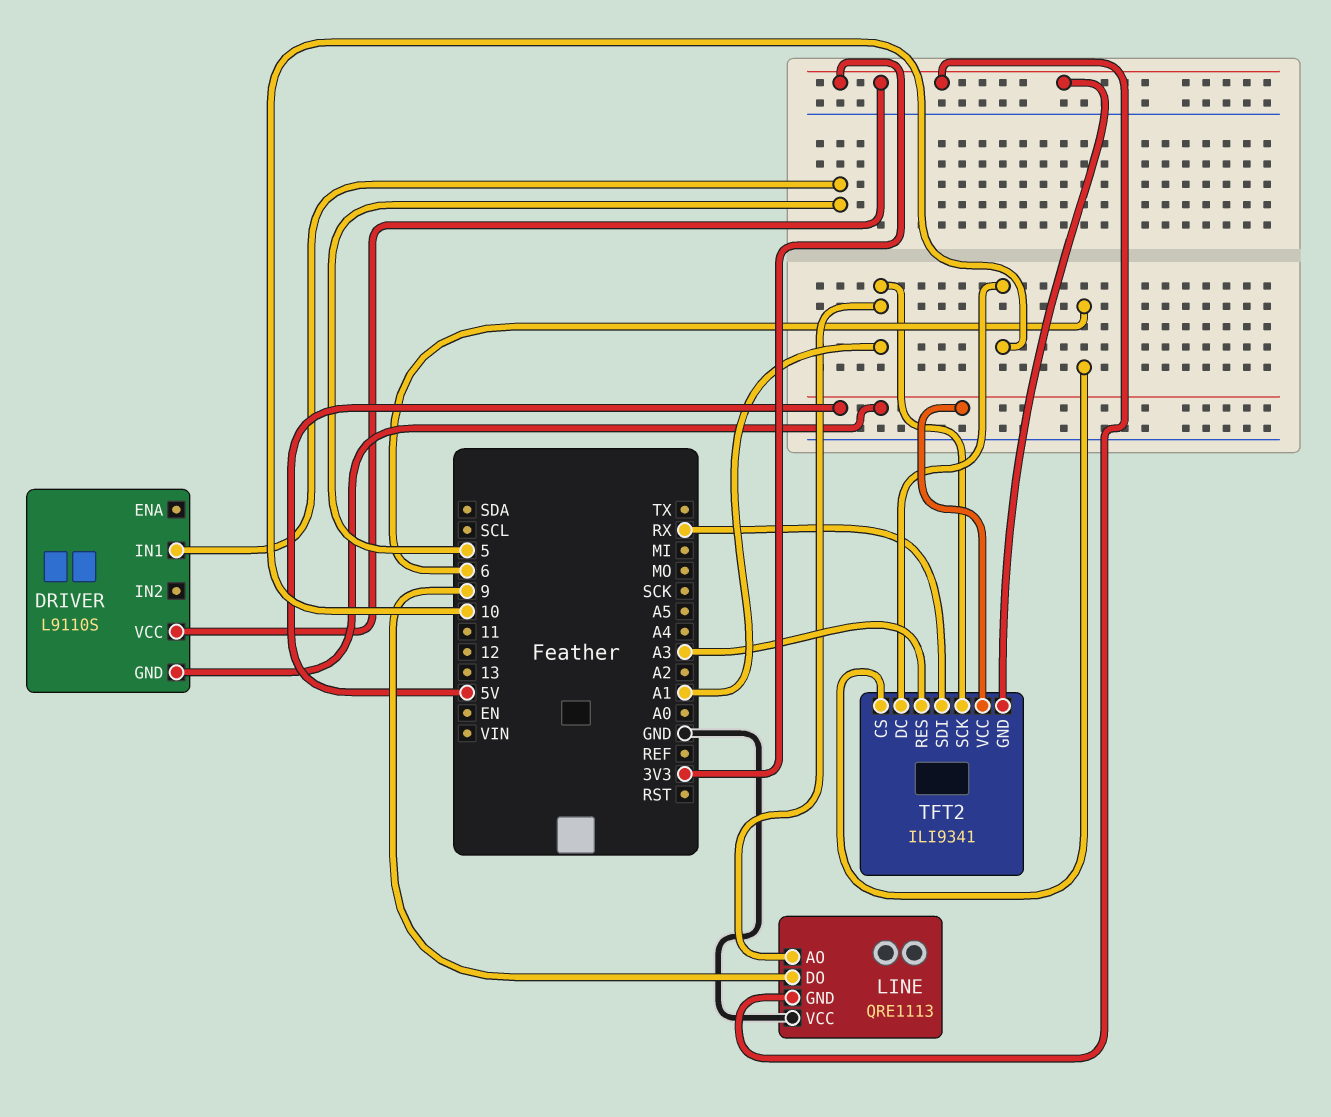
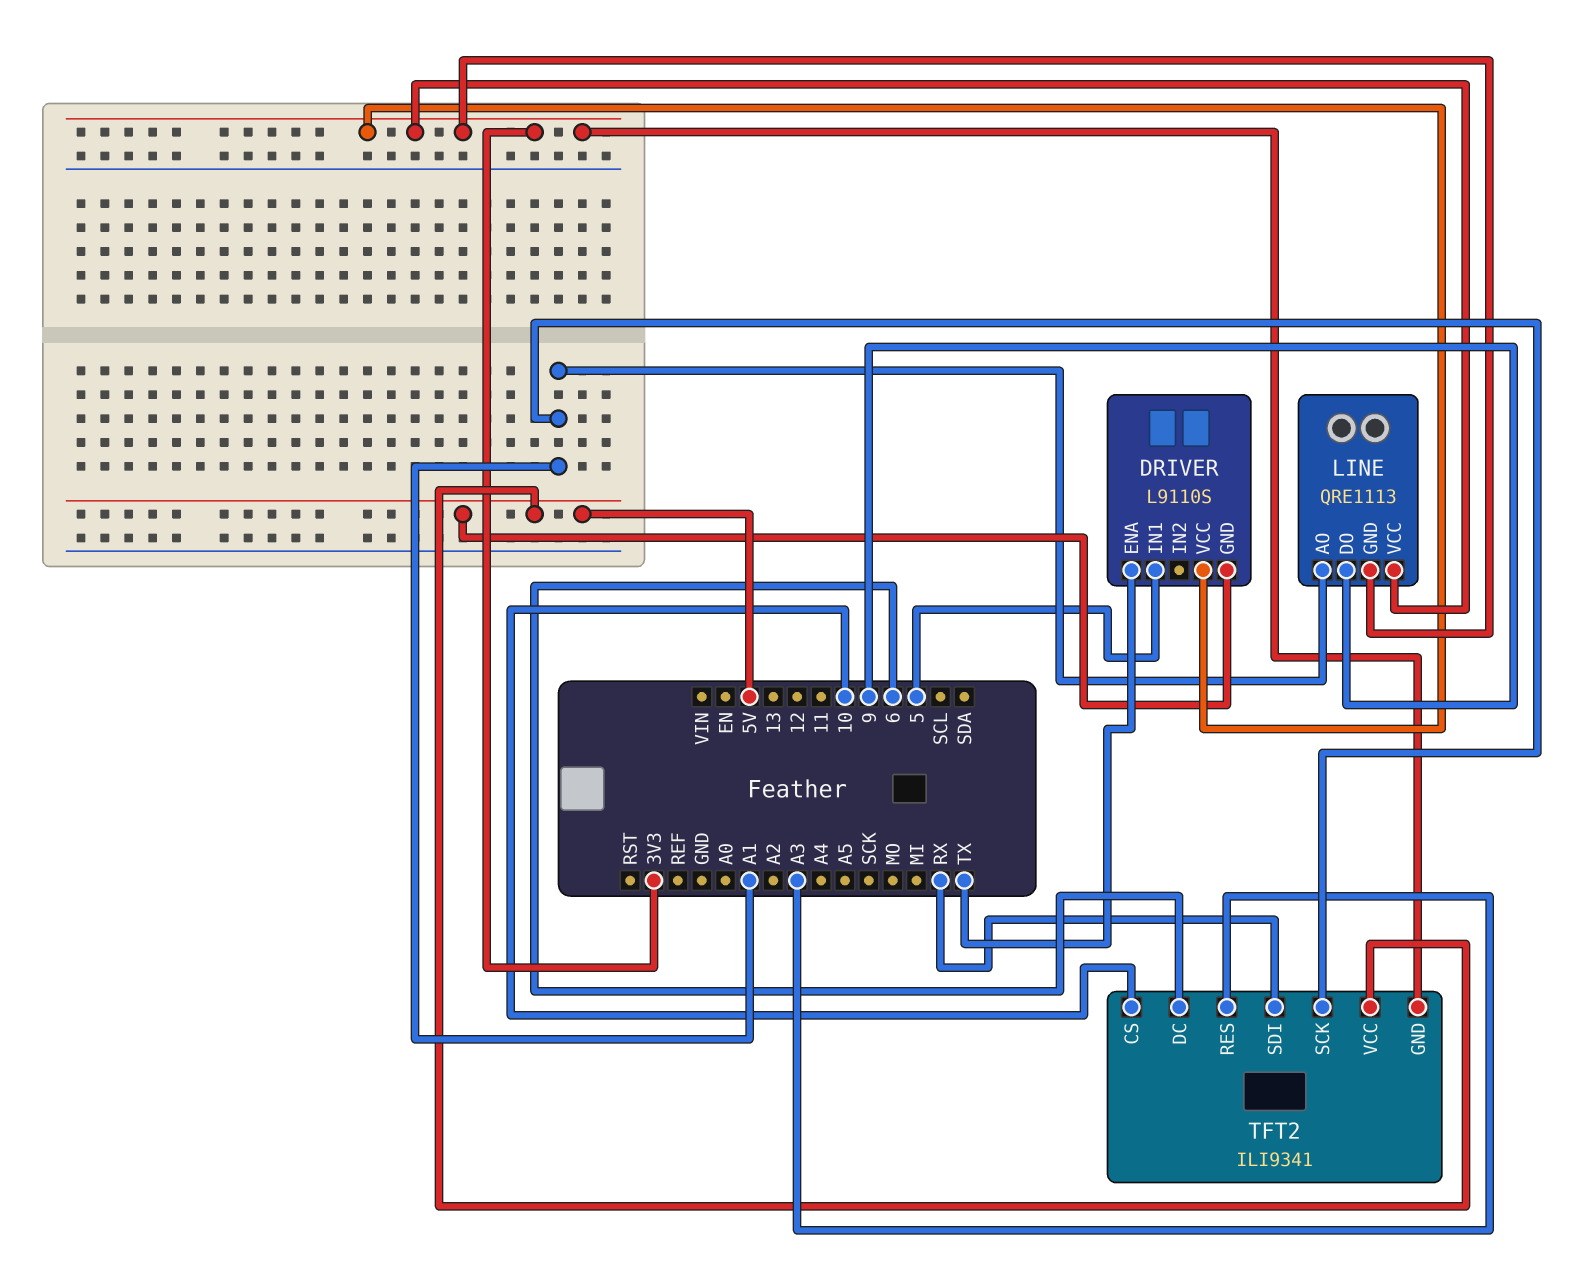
DRIVER pin ENA: none -> TX
LINE pin VCC: GND -> 3V3
TFT2 pin CS: 6 -> 10
TFT2 pin DC: 10 -> 6

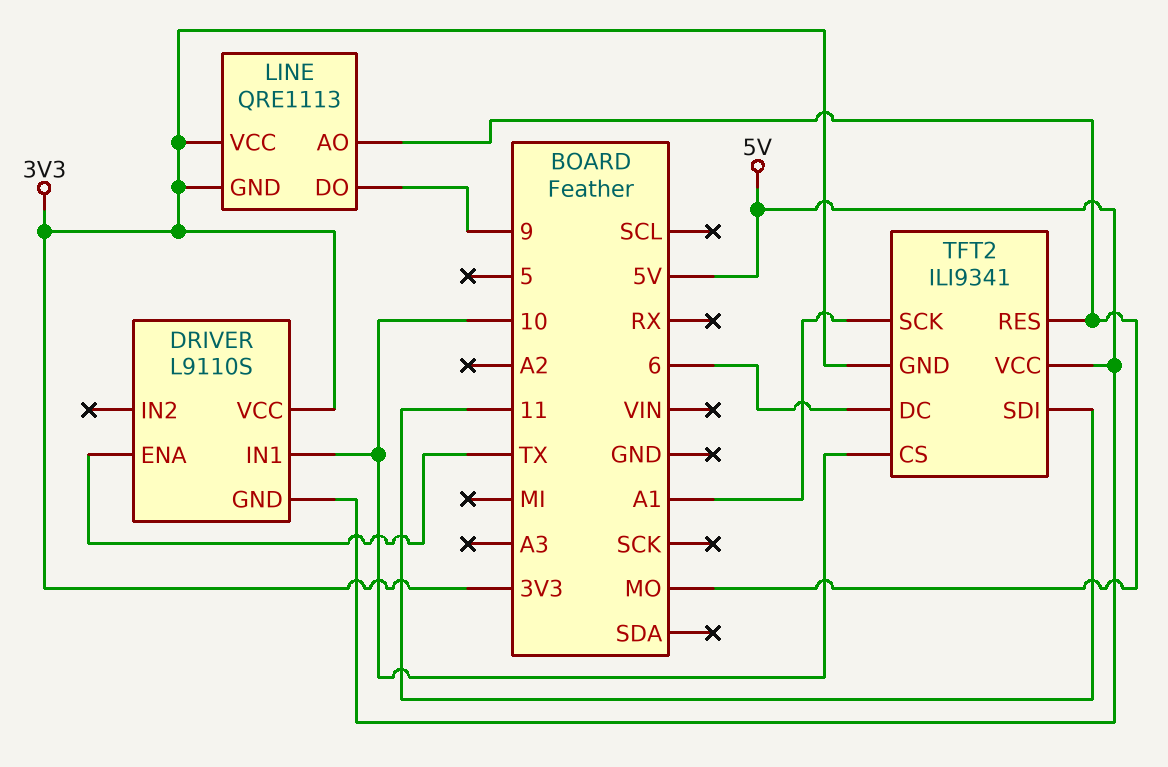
DRIVER pin IN1: 5 -> 10
LINE pin AO: A1 -> MO
TFT2 pin RES: A3 -> MO
TFT2 pin SDI: RX -> 11

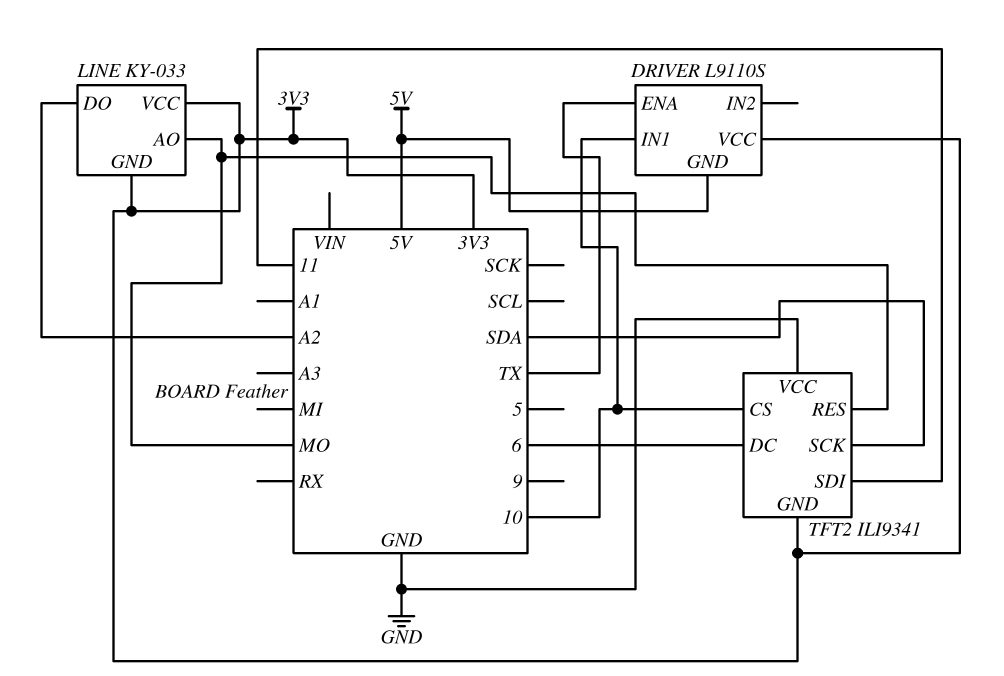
LINE: QRE1113 -> KY-033
LINE pin DO: 9 -> A2
TFT2 pin SCK: A1 -> SDA
TFT2 pin VCC: 5V -> GND

